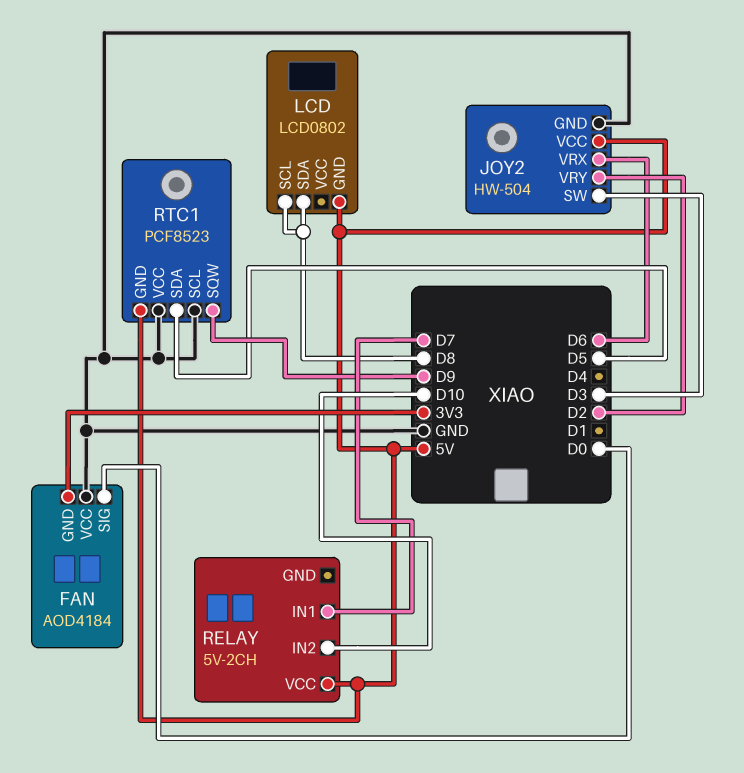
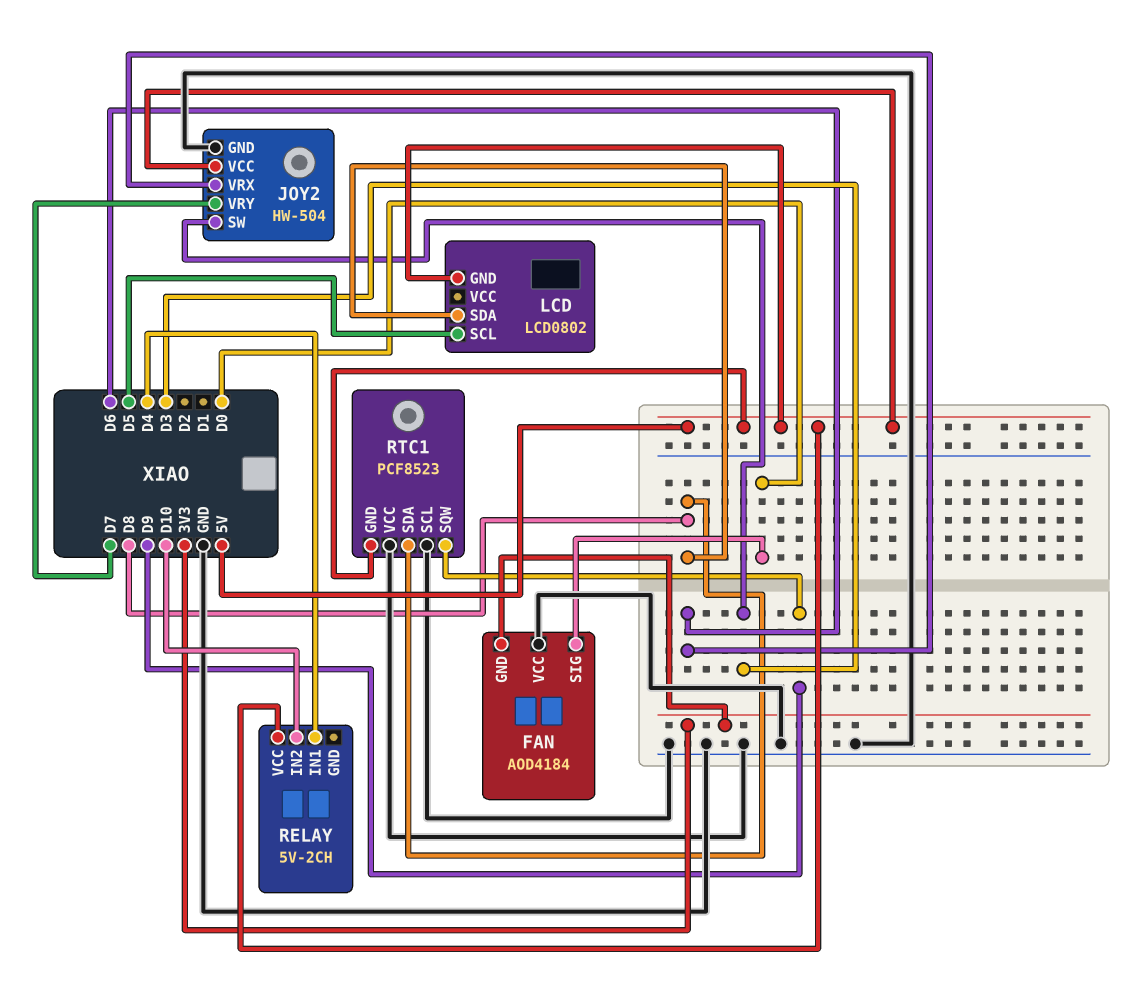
JOY2 pin VRY: D2 -> D7
LCD pin SCL: D8 -> D5
RELAY pin IN1: D7 -> D4
RTC1 pin SDA: D5 -> D8

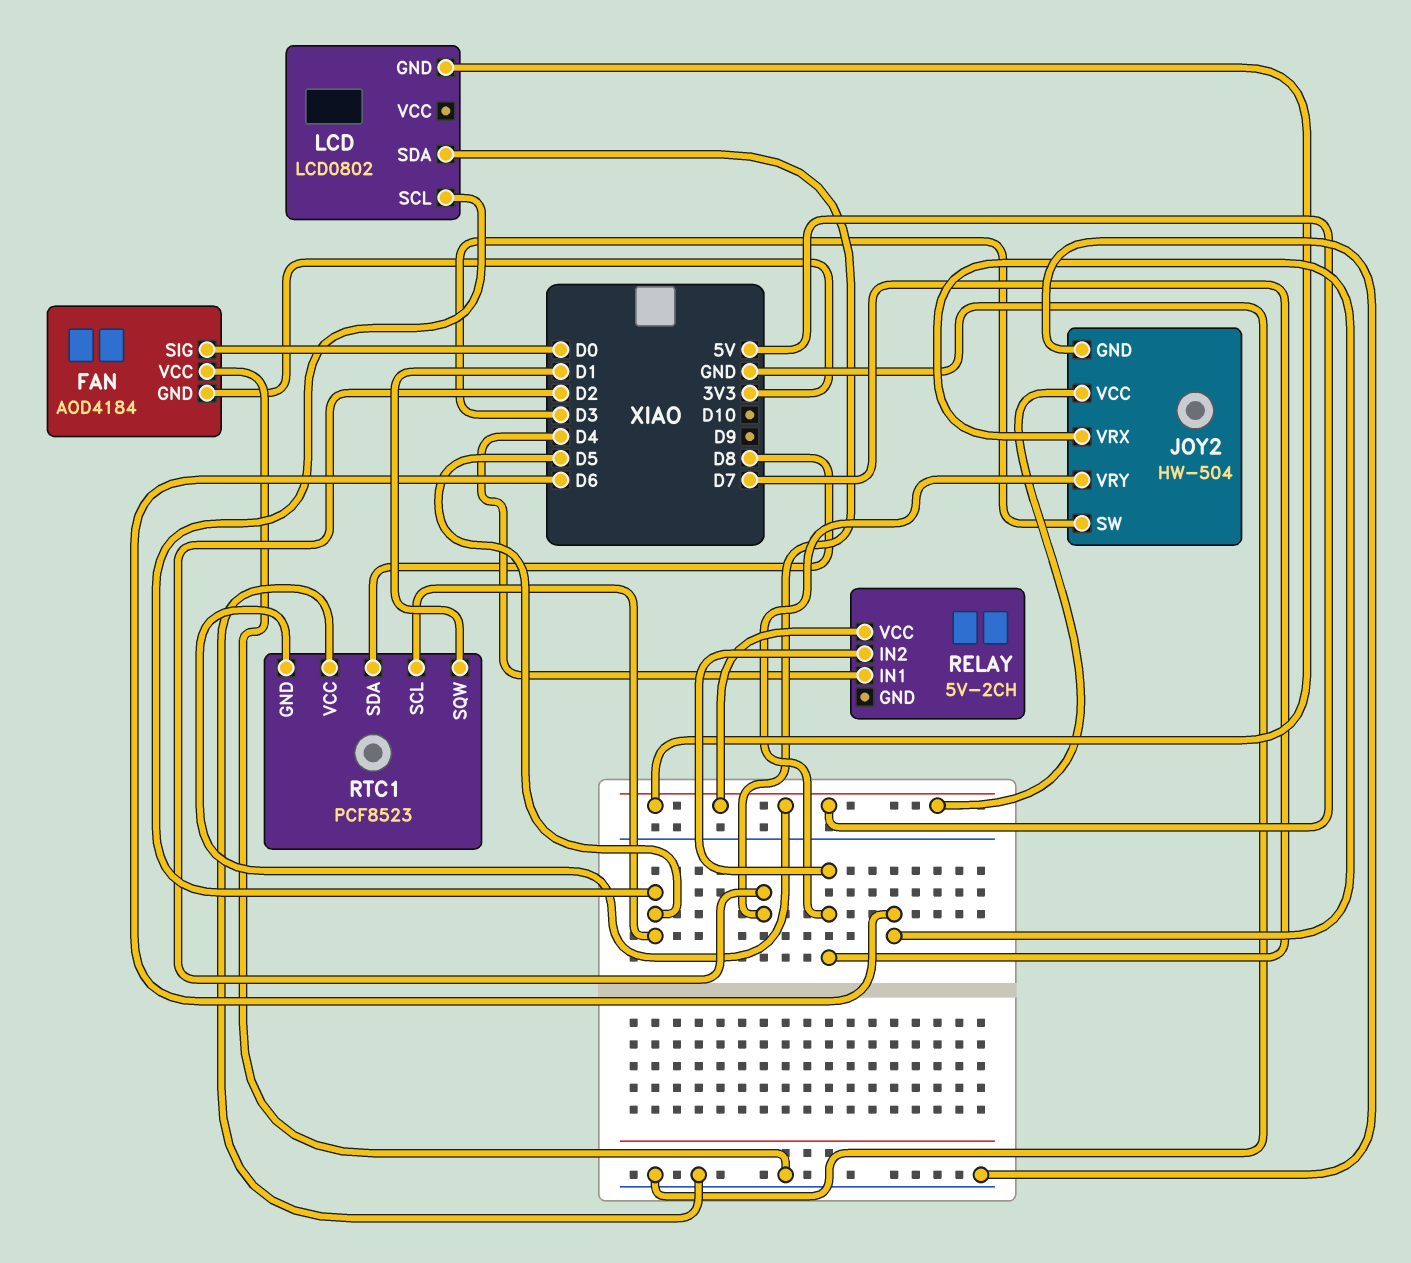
LCD pin SDA: D8 -> D2
RELAY pin IN2: D10 -> D7
RTC1 pin SCL: GND -> D5
RTC1 pin SQW: D9 -> D1

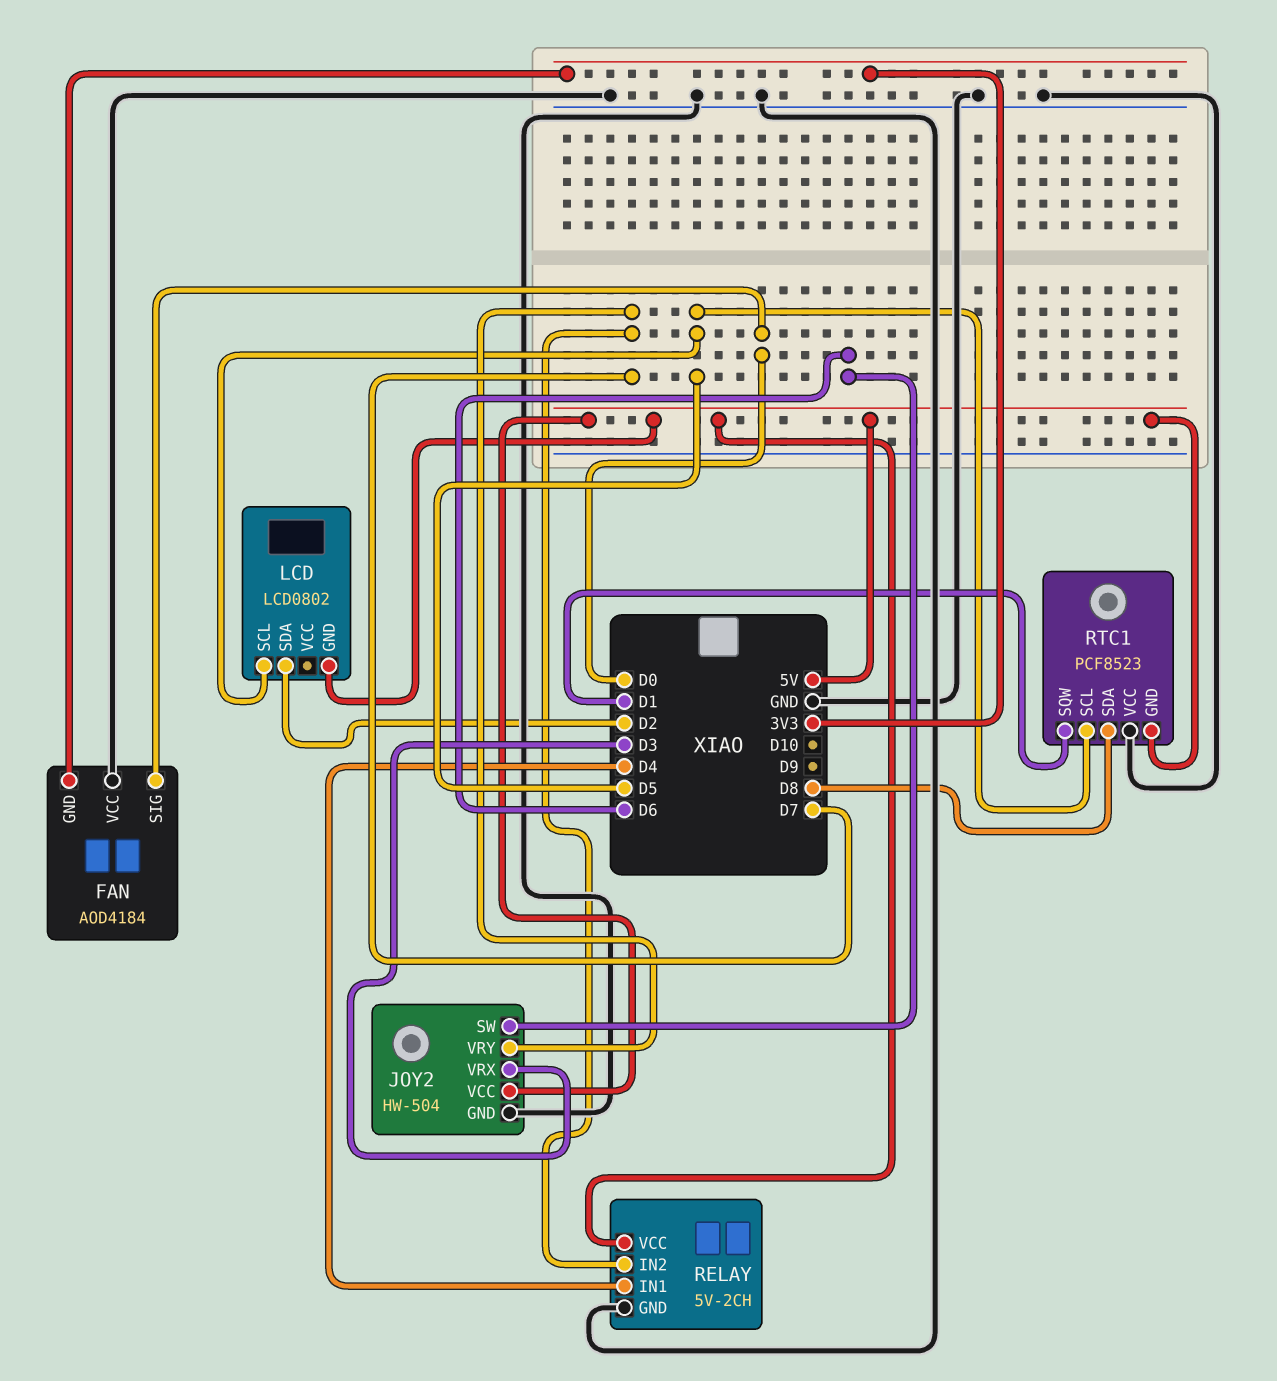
JOY2 pin SW: D3 -> D6
JOY2 pin VRX: D6 -> D3
RELAY pin GND: none -> GND

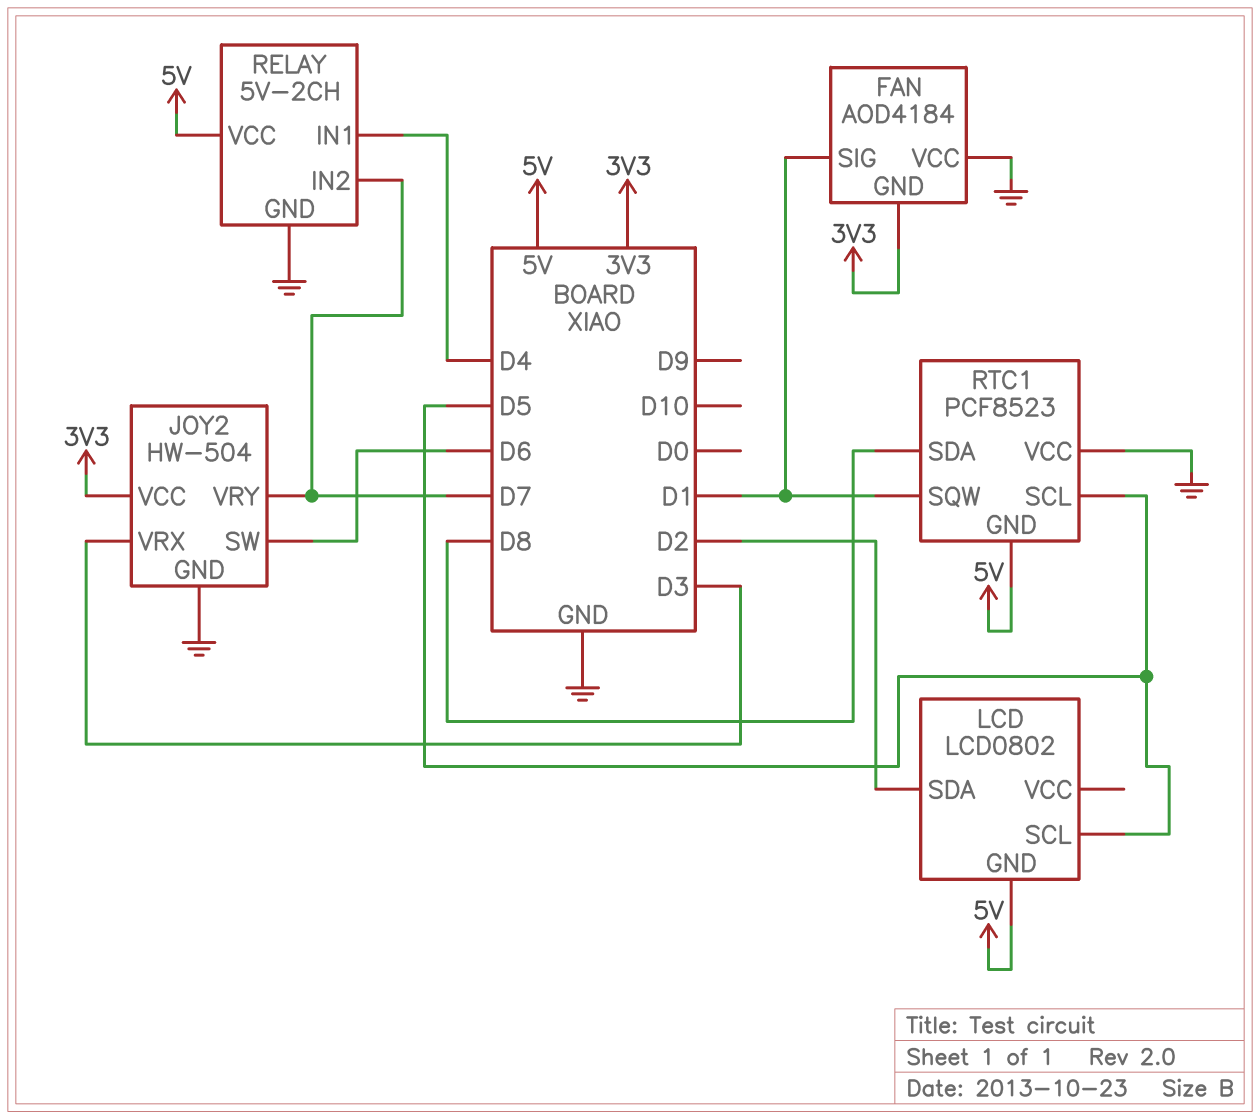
FAN pin SIG: D0 -> D1
JOY2 pin VCC: 5V -> 3V3

